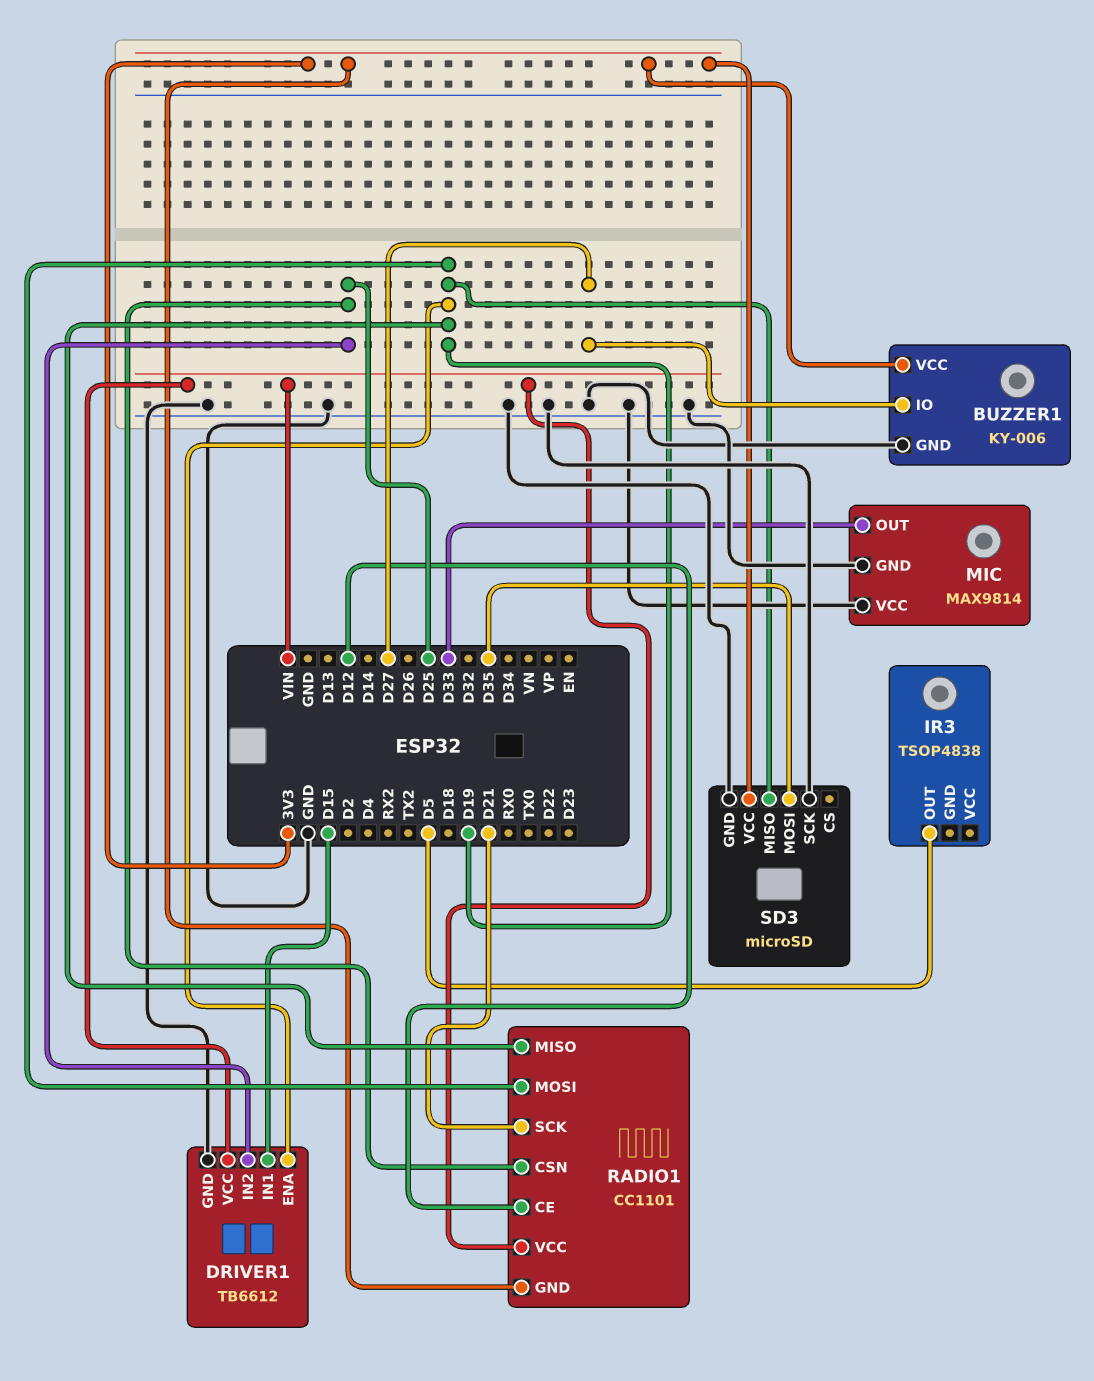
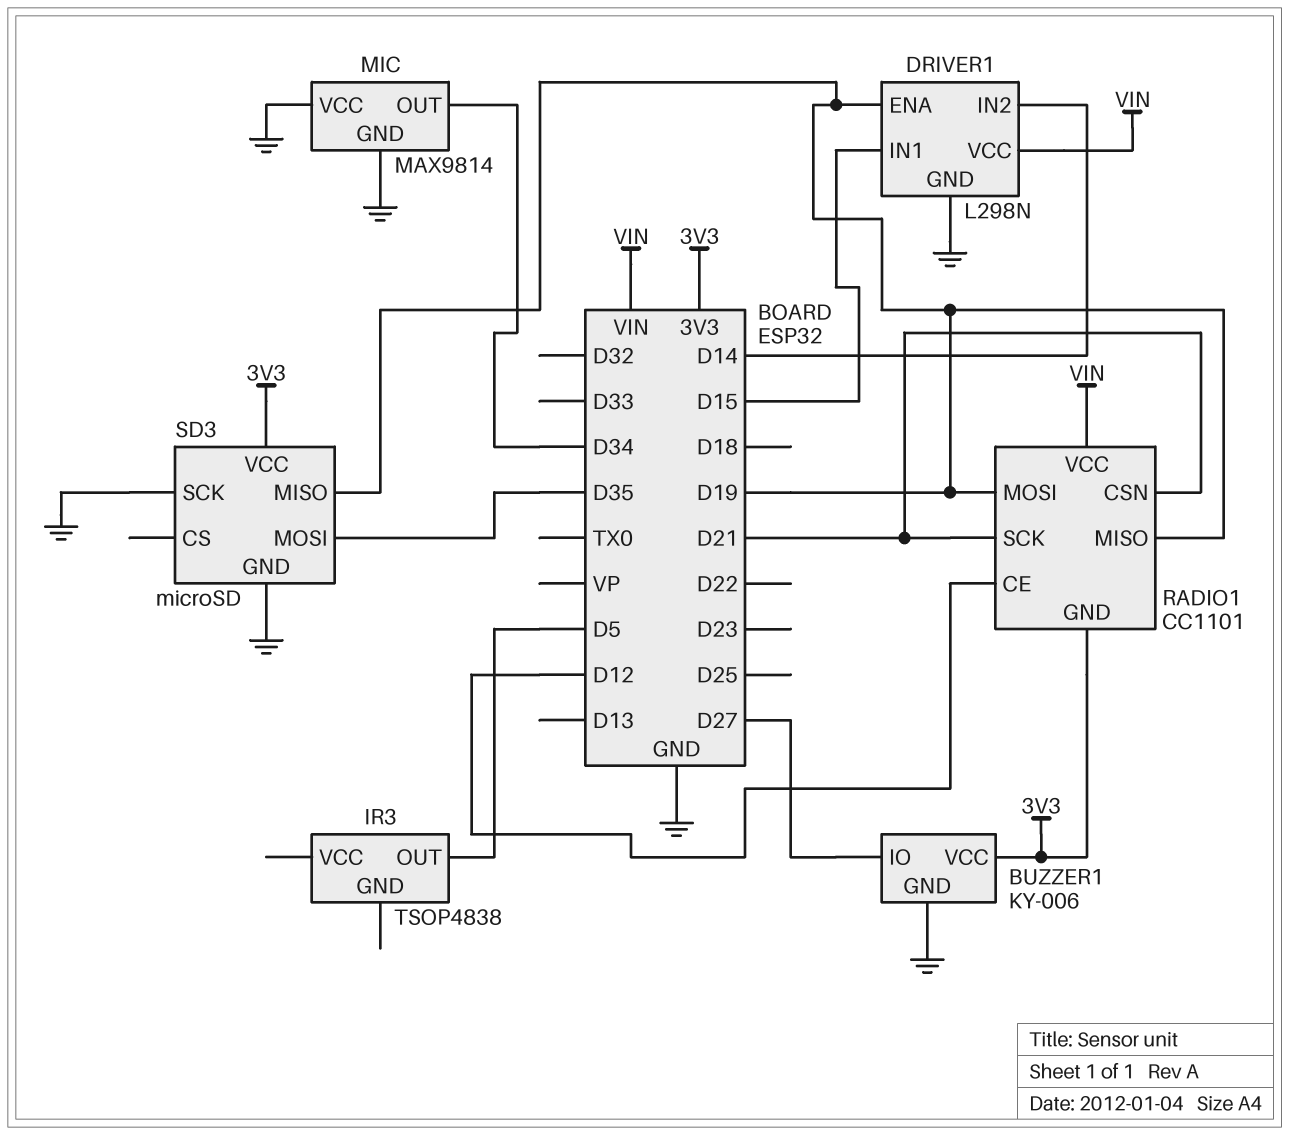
DRIVER1: TB6612 -> L298N
DRIVER1 pin IN2: D25 -> D14
MIC pin OUT: D33 -> D34
RADIO1 pin CSN: D25 -> D21

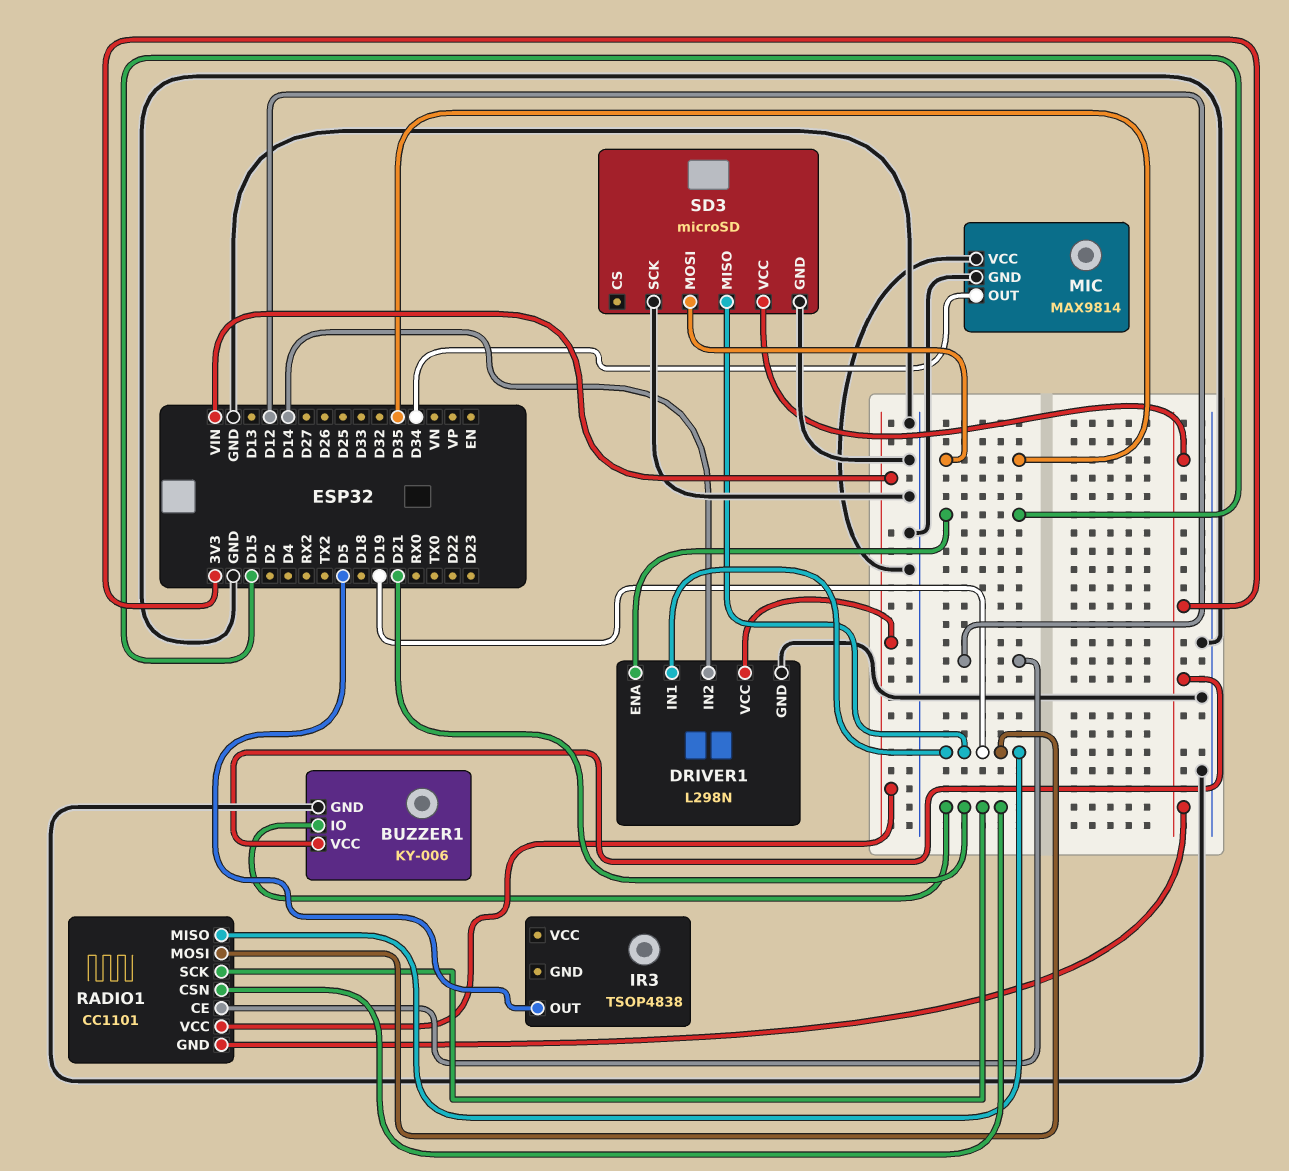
BUZZER1 pin IO: D27 -> D21
DRIVER1 pin ENA: D19 -> D15
DRIVER1 pin IN1: D15 -> D19

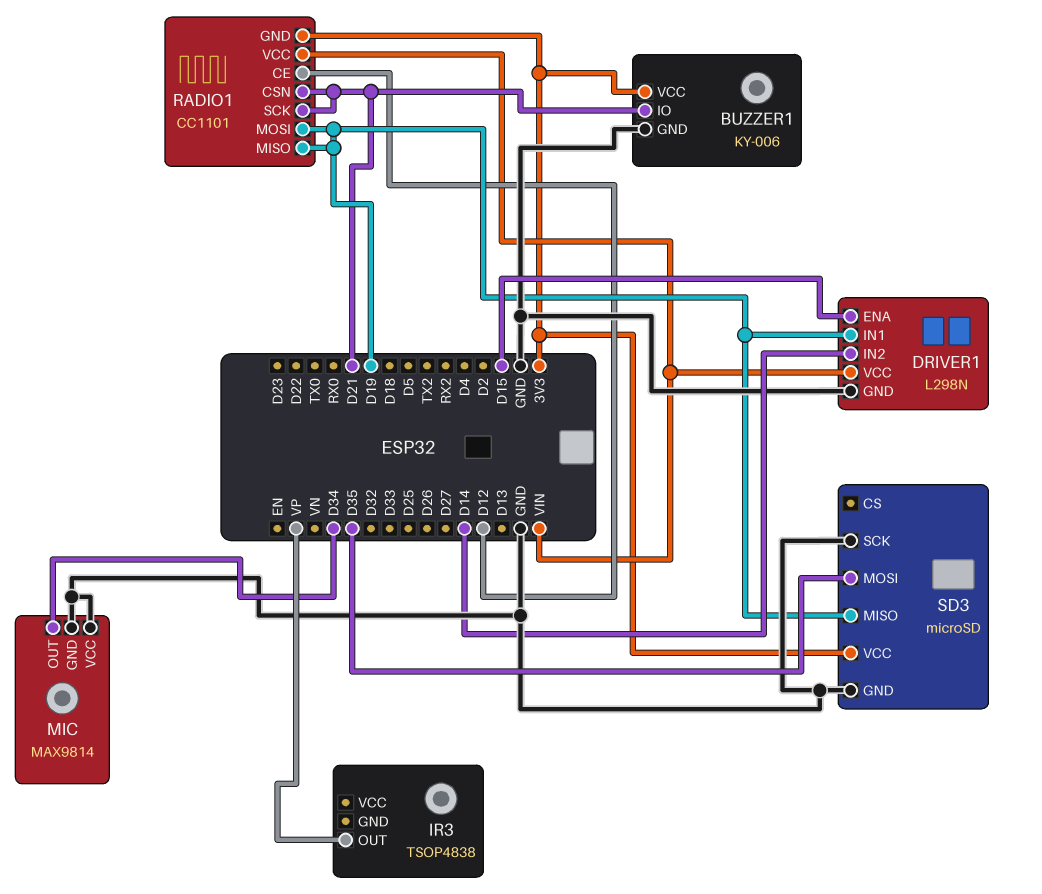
IR3 pin OUT: D5 -> VP

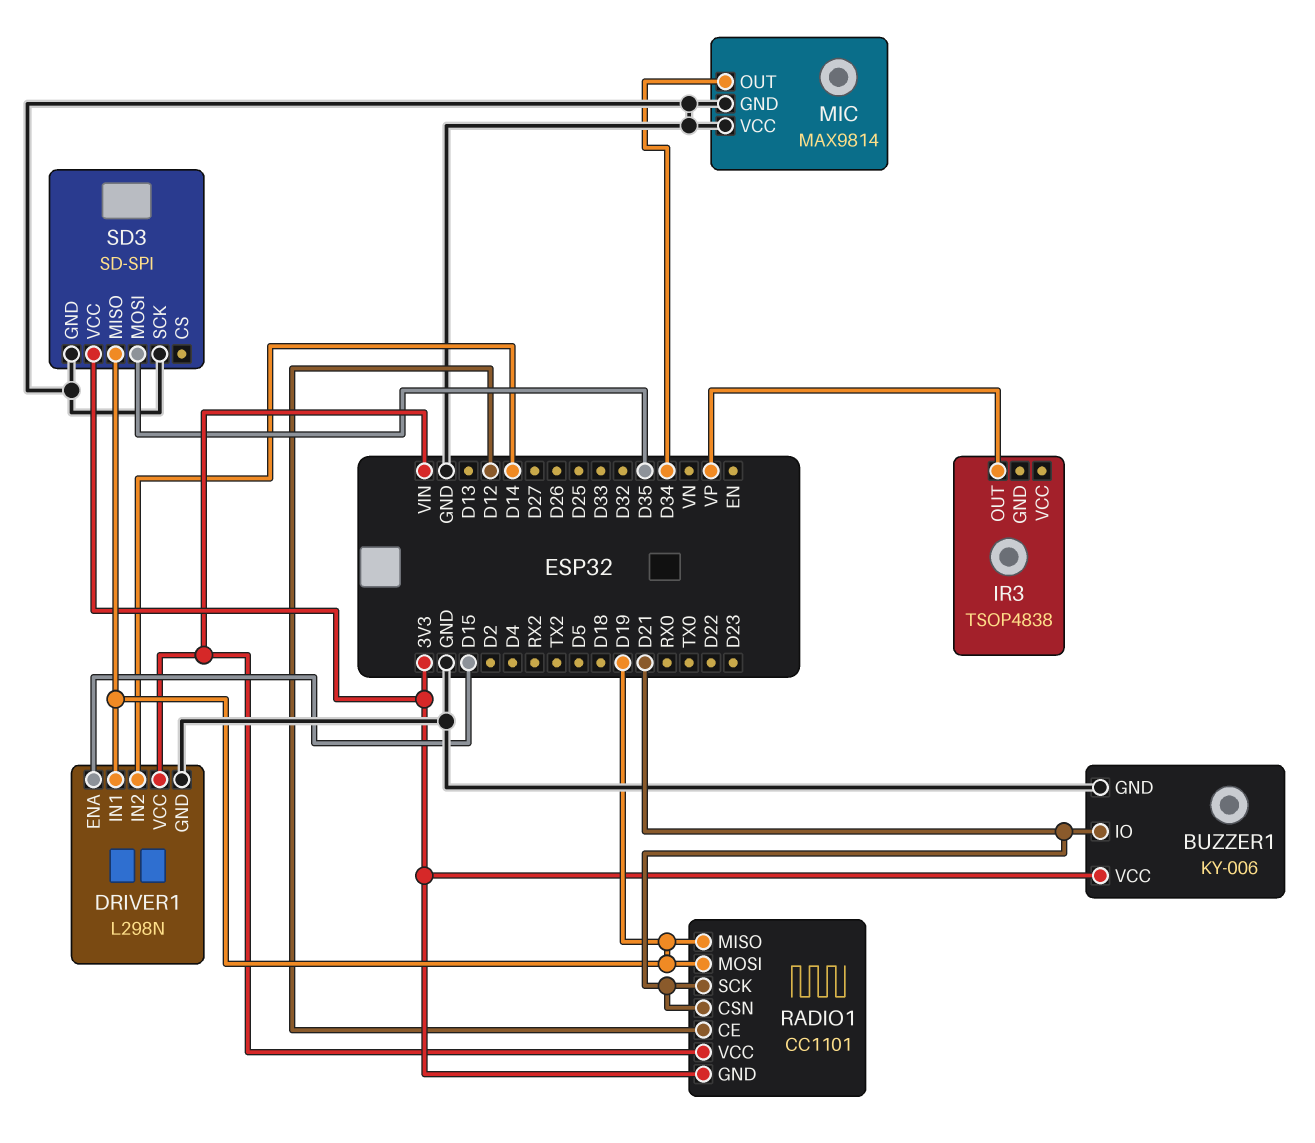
SD3: microSD -> SD-SPI

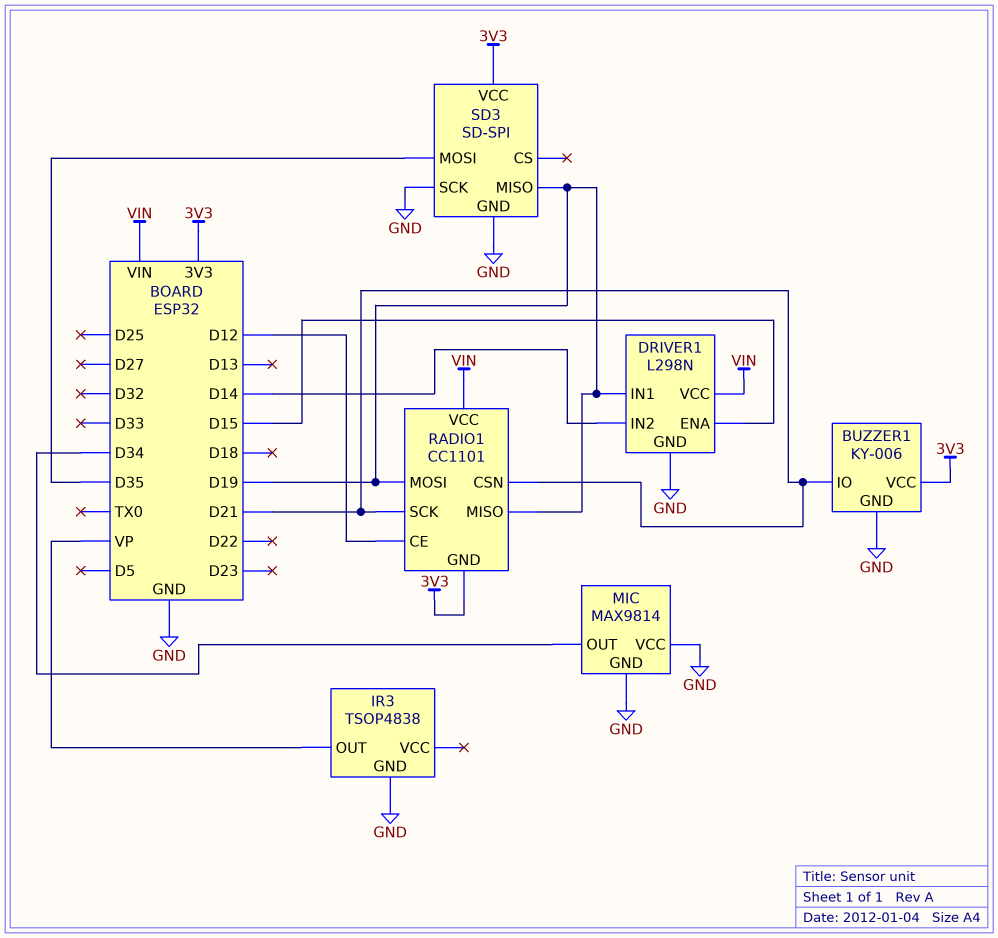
IR3 pin GND: none -> GND

